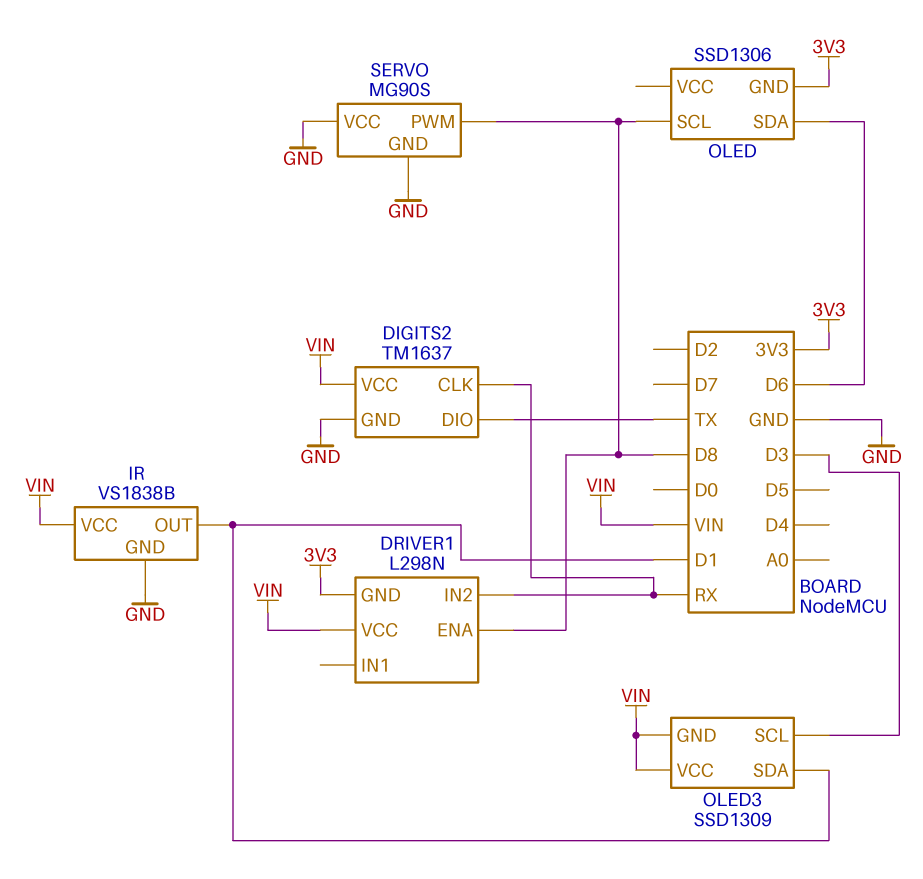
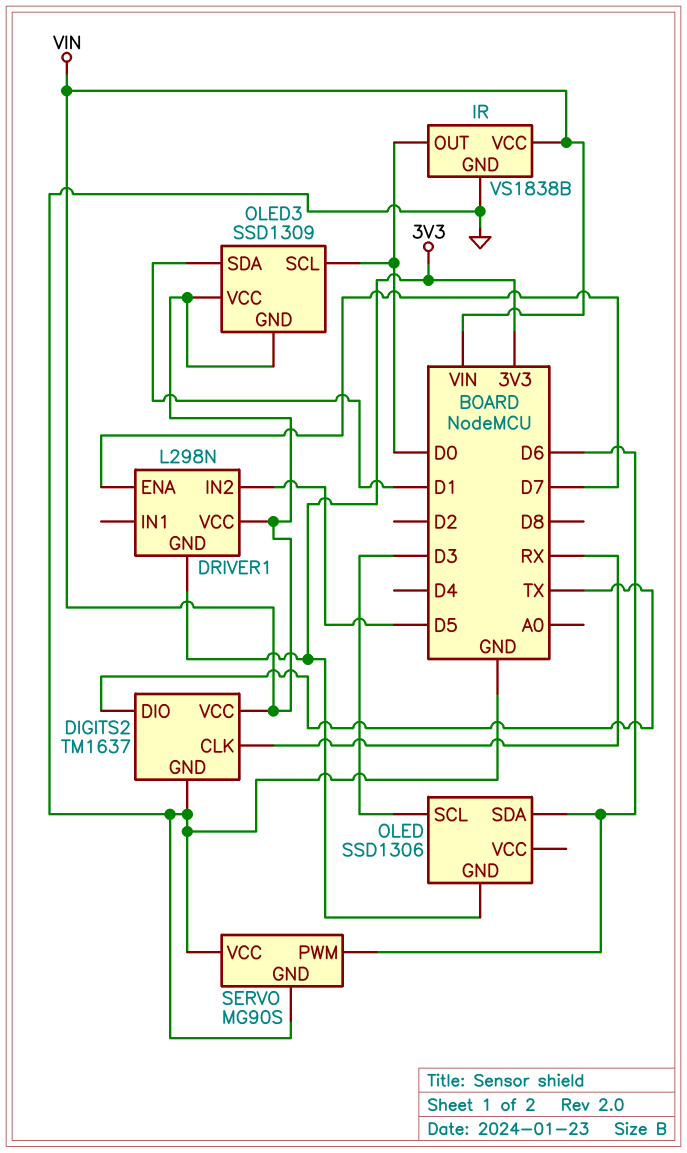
DRIVER1 pin ENA: D8 -> D7
DRIVER1 pin IN2: RX -> D5
IR pin OUT: D1 -> D0
OLED pin SCL: D8 -> D3
OLED3 pin SCL: D3 -> D0
SERVO pin PWM: D8 -> D6

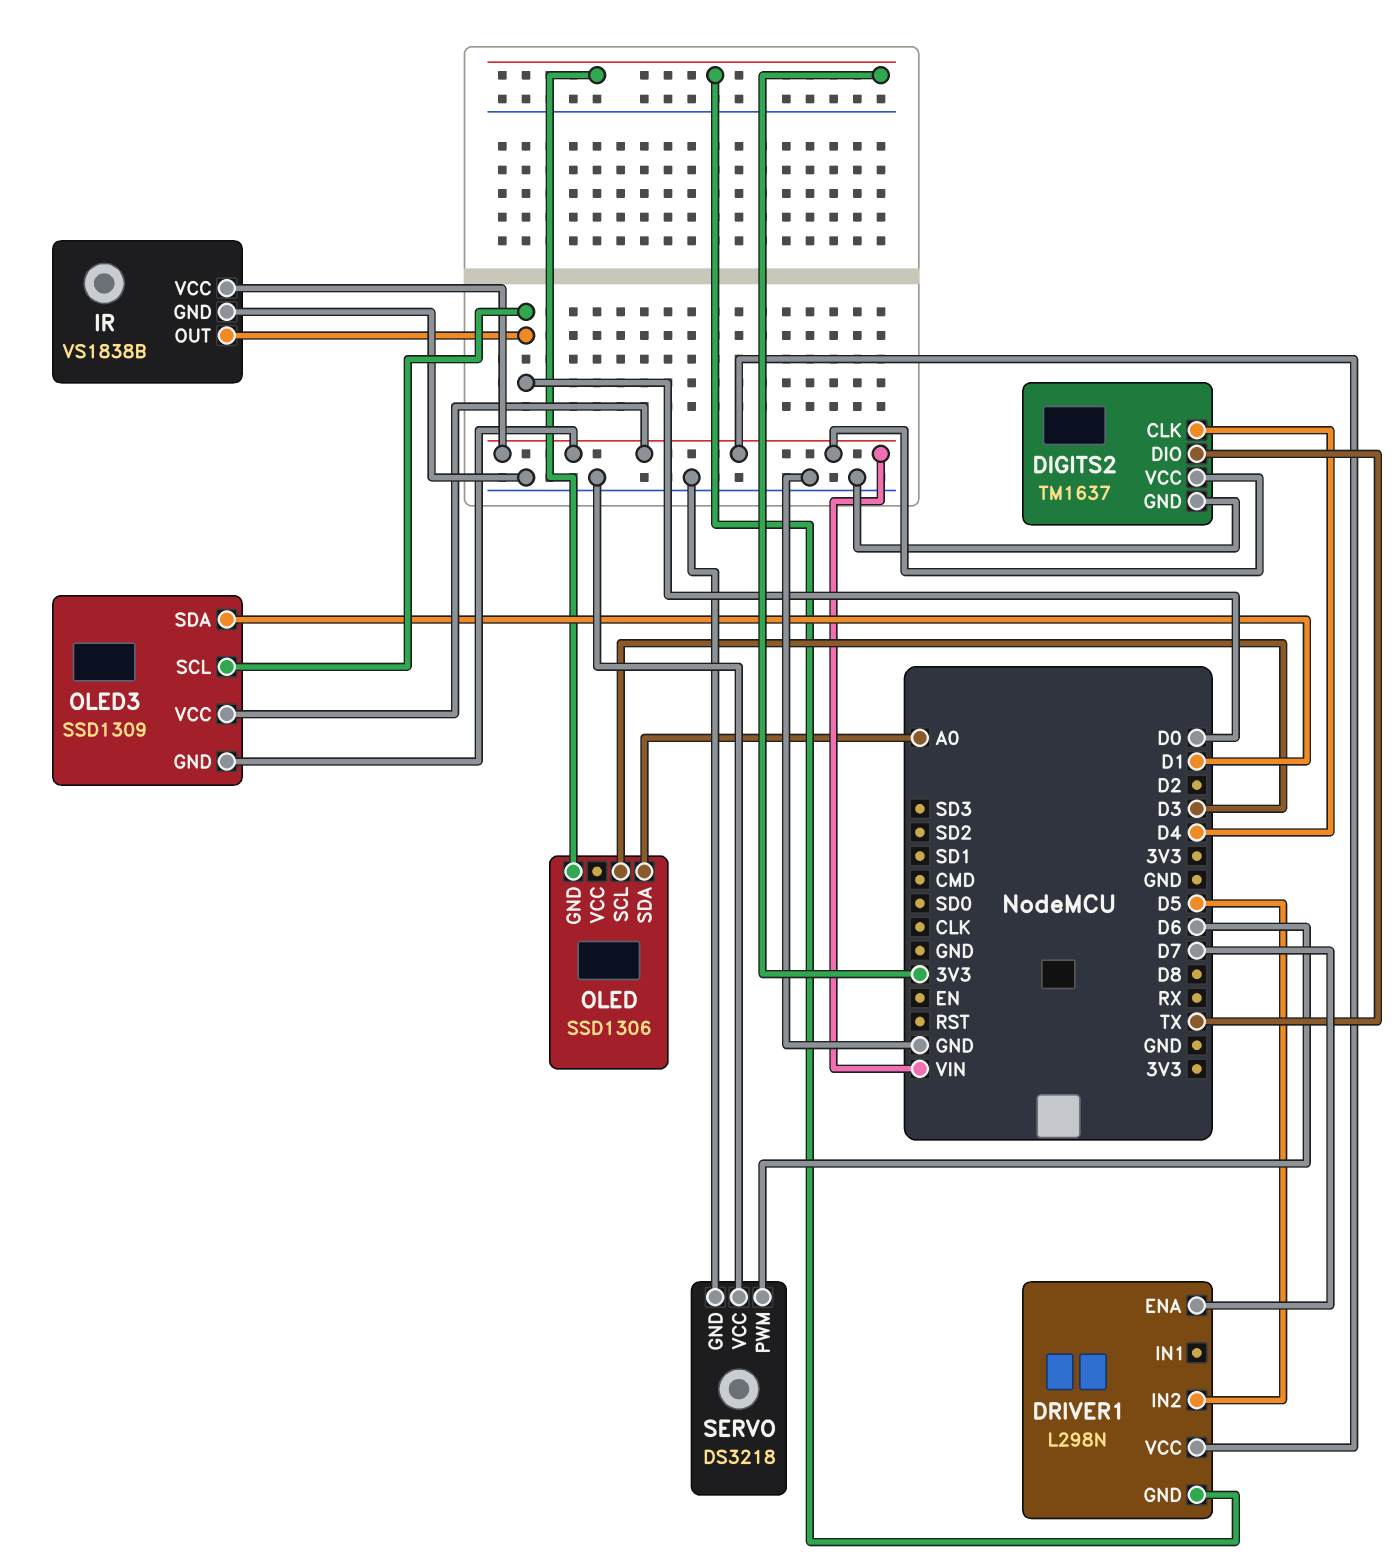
DIGITS2 pin CLK: RX -> D4
OLED pin SDA: D6 -> A0
SERVO: MG90S -> DS3218

